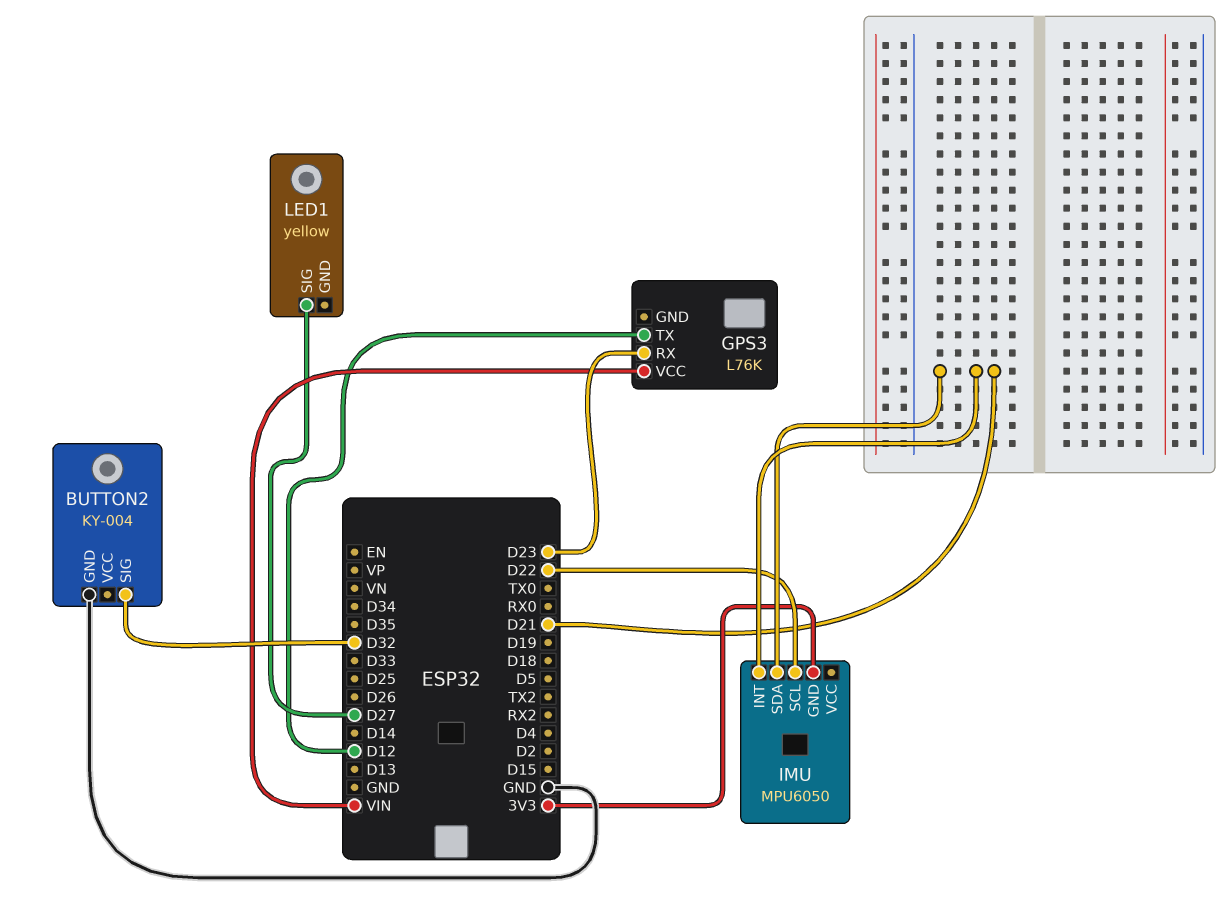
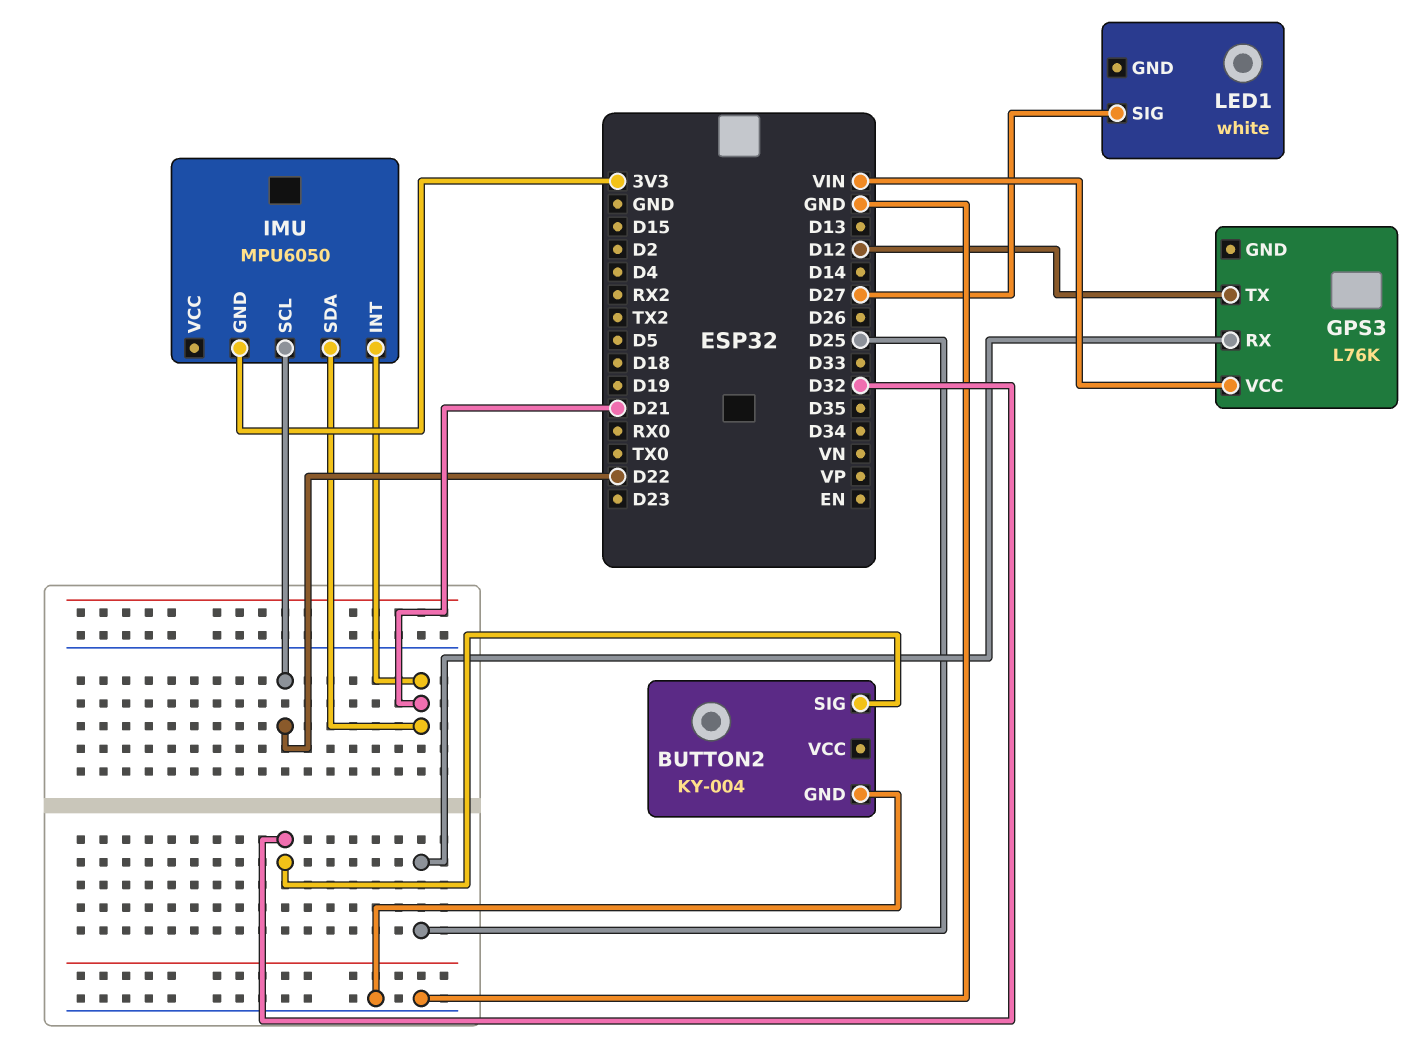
GPS3 pin RX: D23 -> D25
LED1: yellow -> white

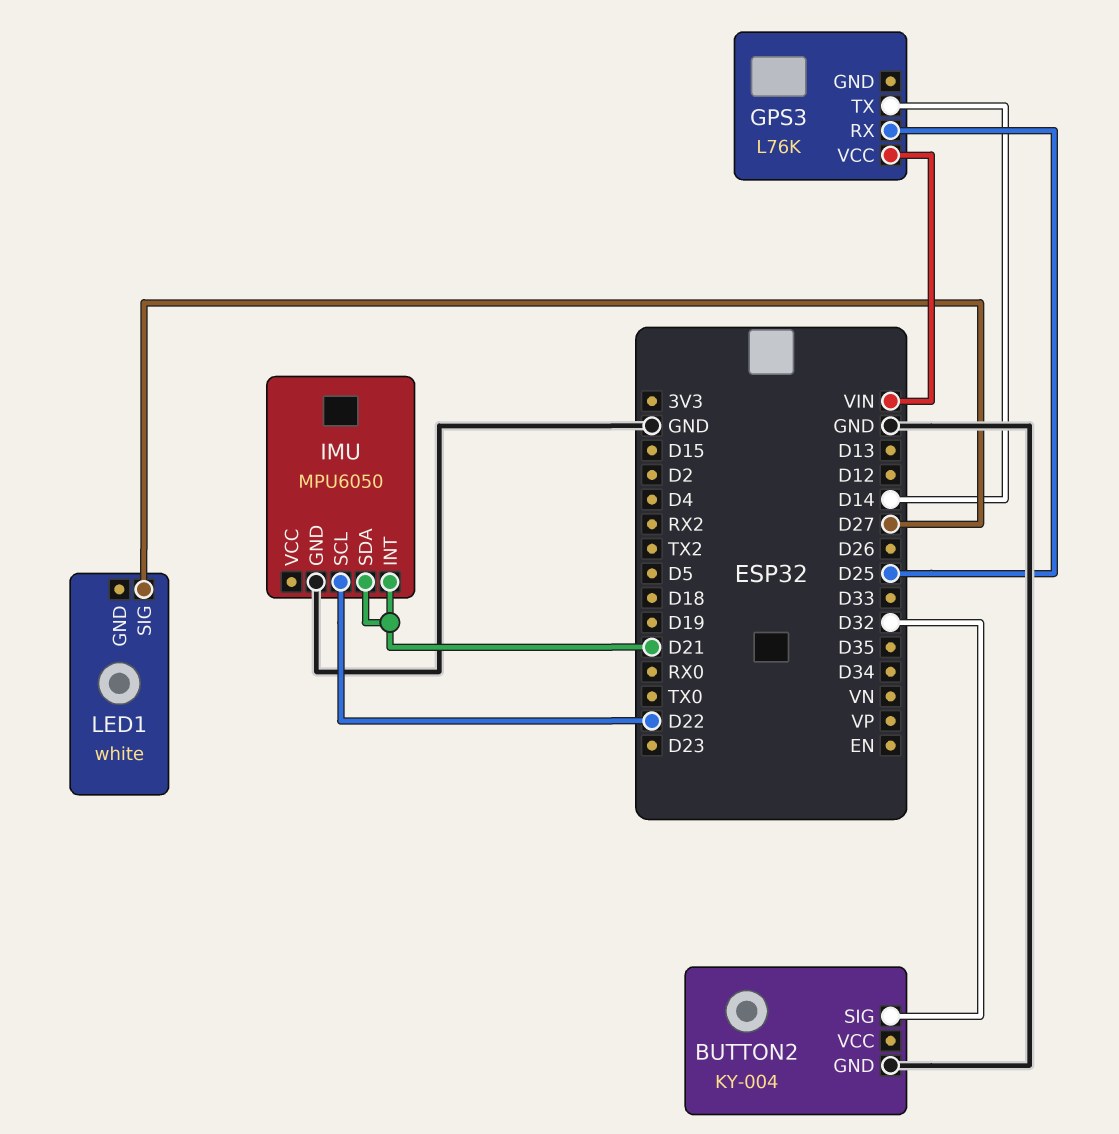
GPS3 pin TX: D12 -> D14
IMU pin GND: 3V3 -> GND

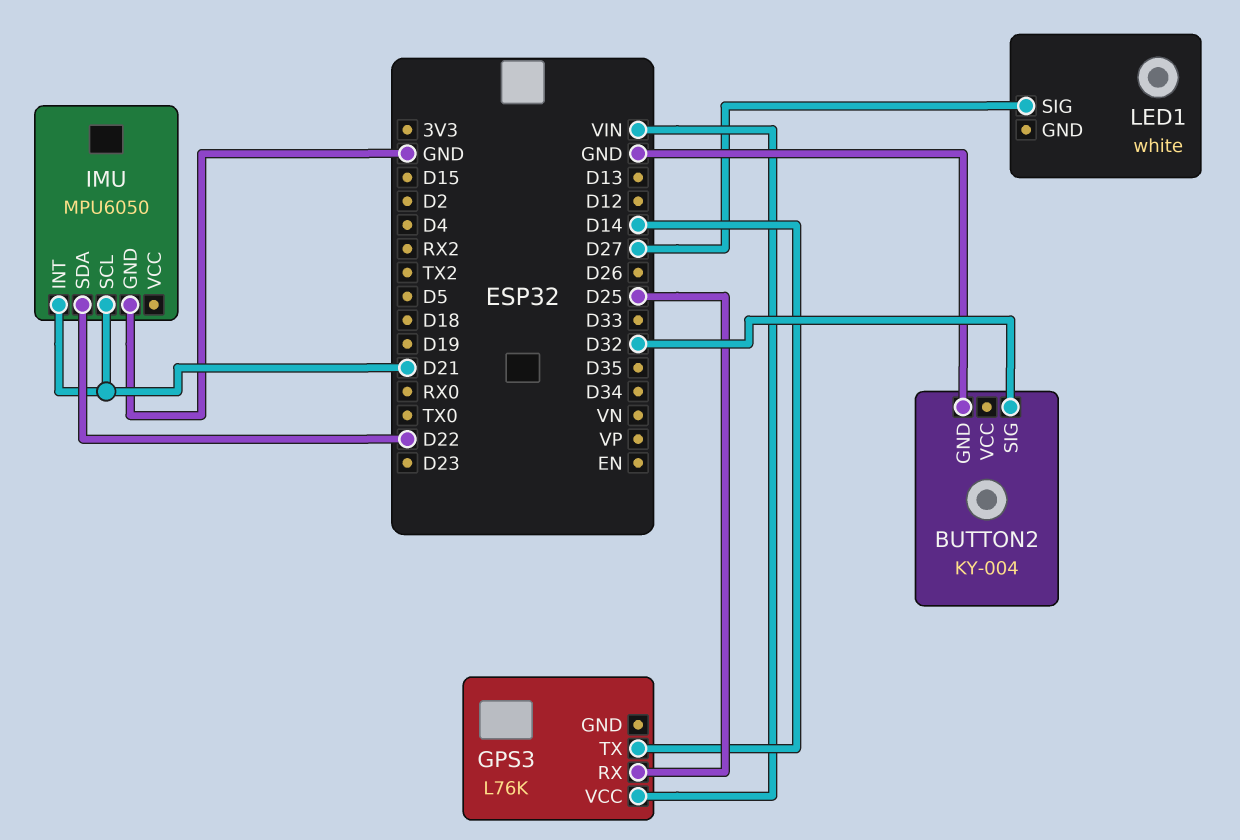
IMU pin SCL: D22 -> D21
IMU pin SDA: D21 -> D22

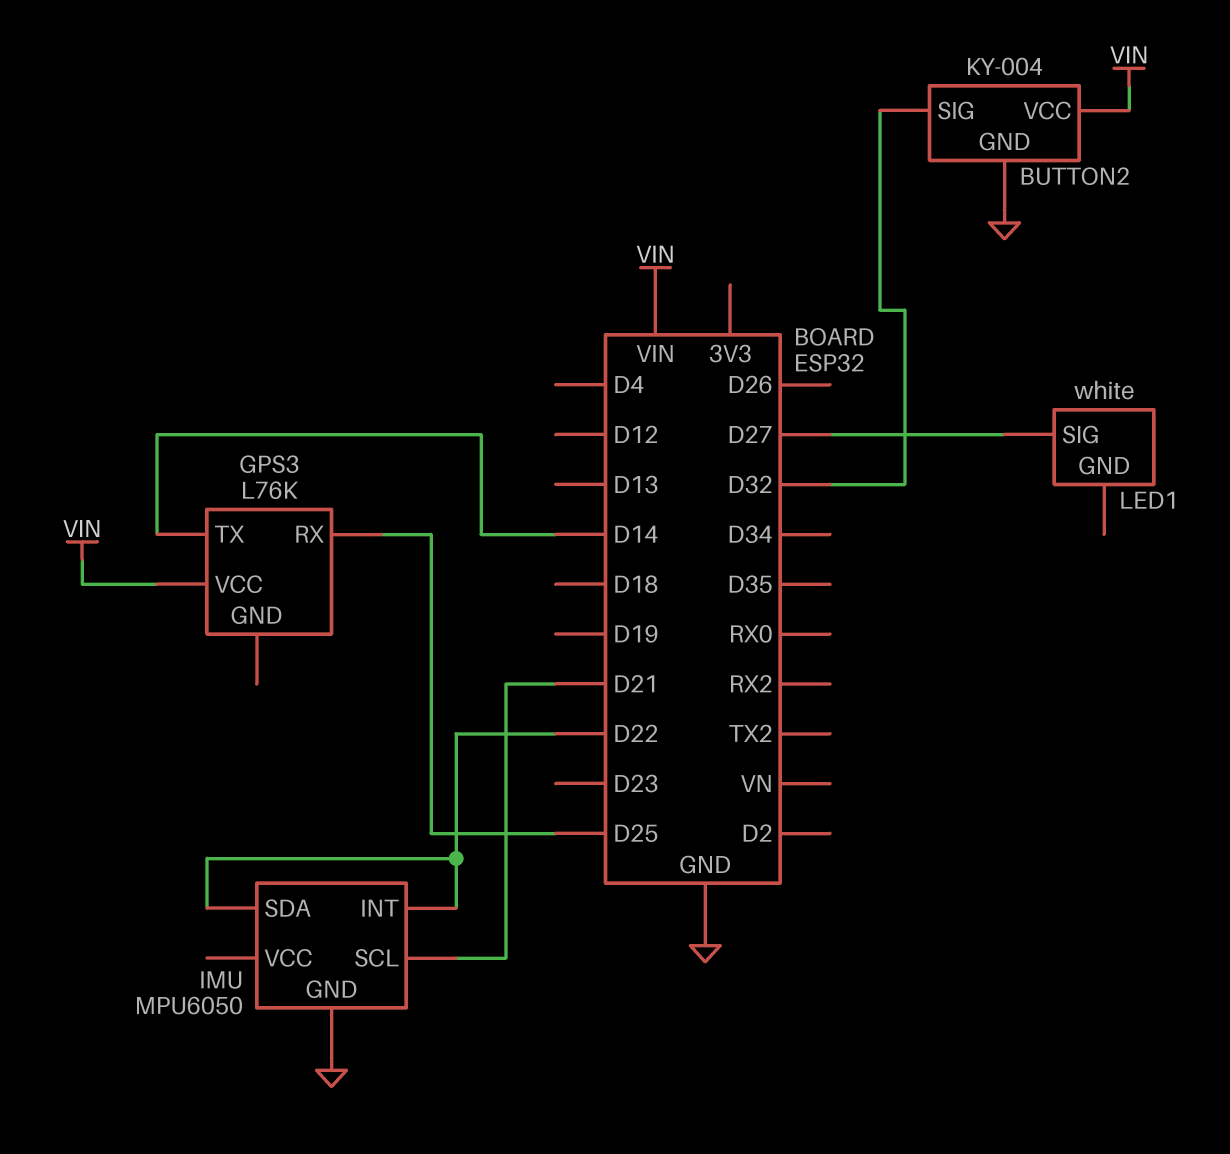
BUTTON2 pin VCC: none -> VIN
IMU pin INT: D21 -> D22

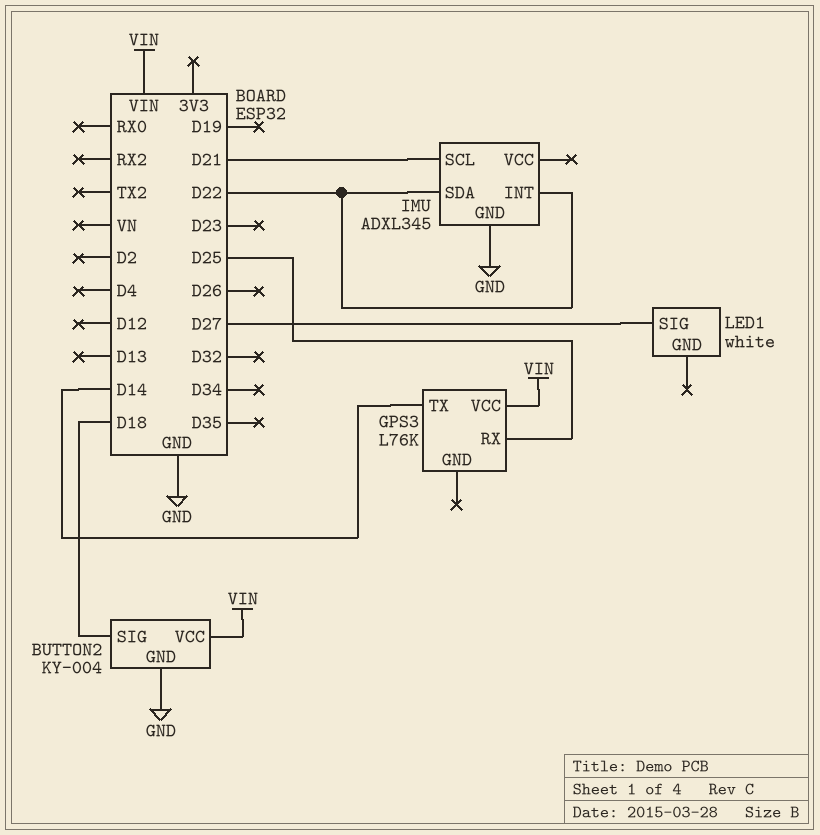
BUTTON2 pin SIG: D32 -> D18
IMU: MPU6050 -> ADXL345

